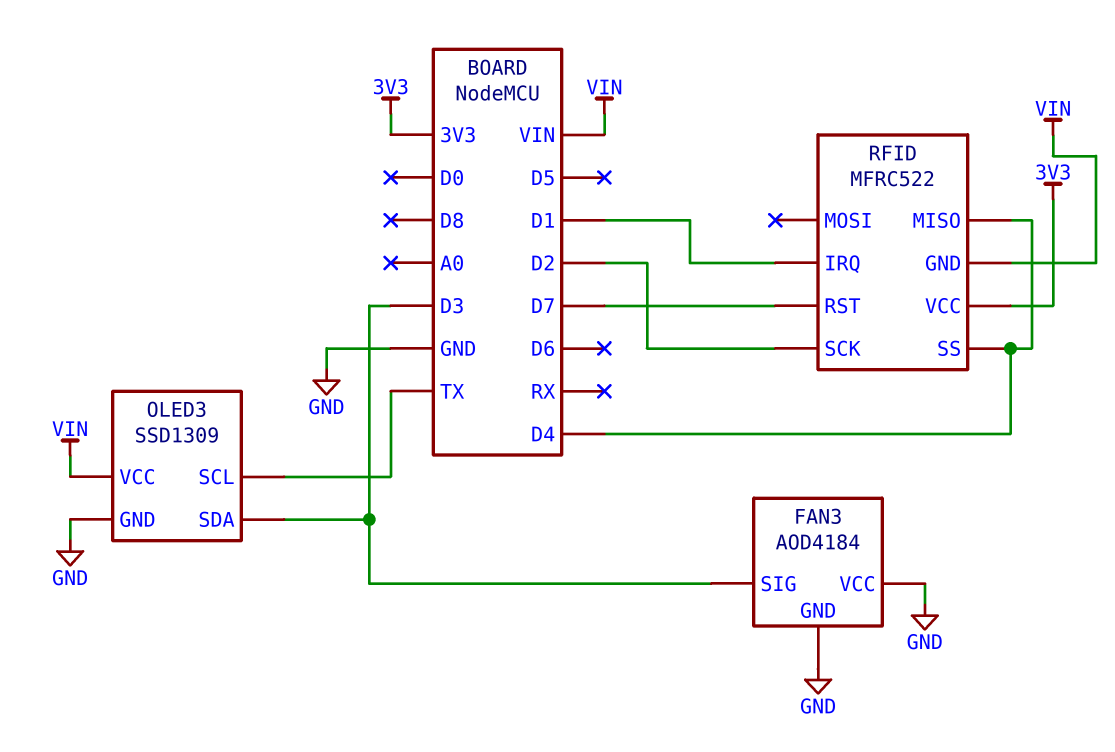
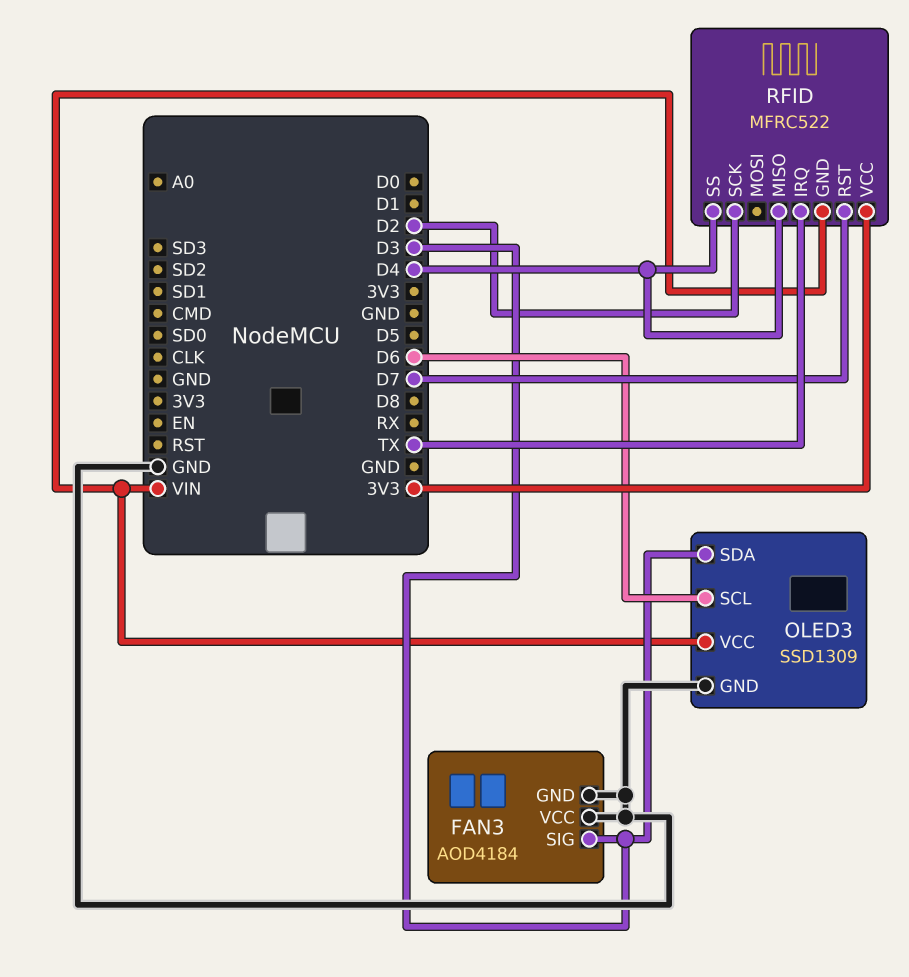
OLED3 pin SCL: TX -> D6
RFID pin IRQ: D1 -> TX

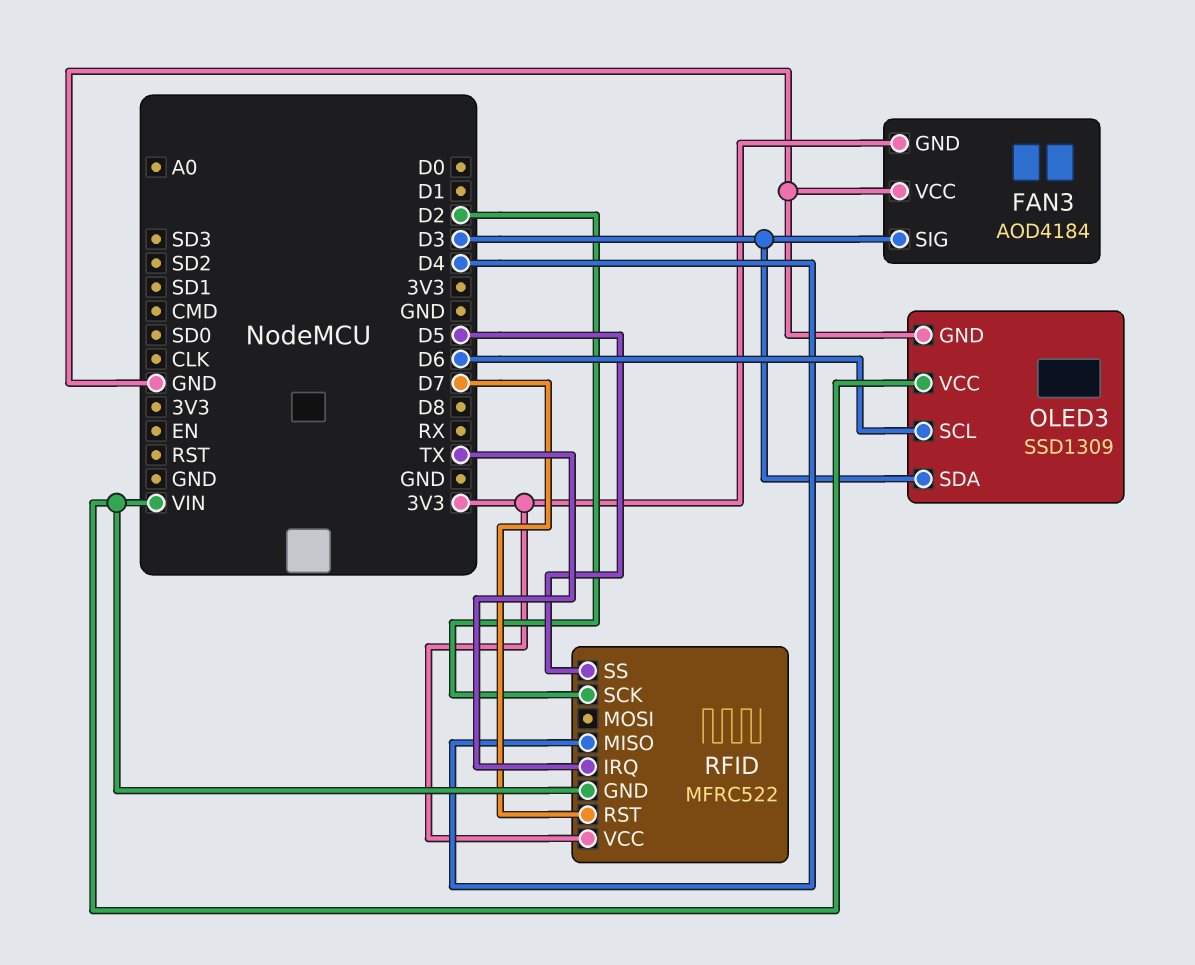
FAN3 pin GND: GND -> 3V3
RFID pin SS: D4 -> D5

